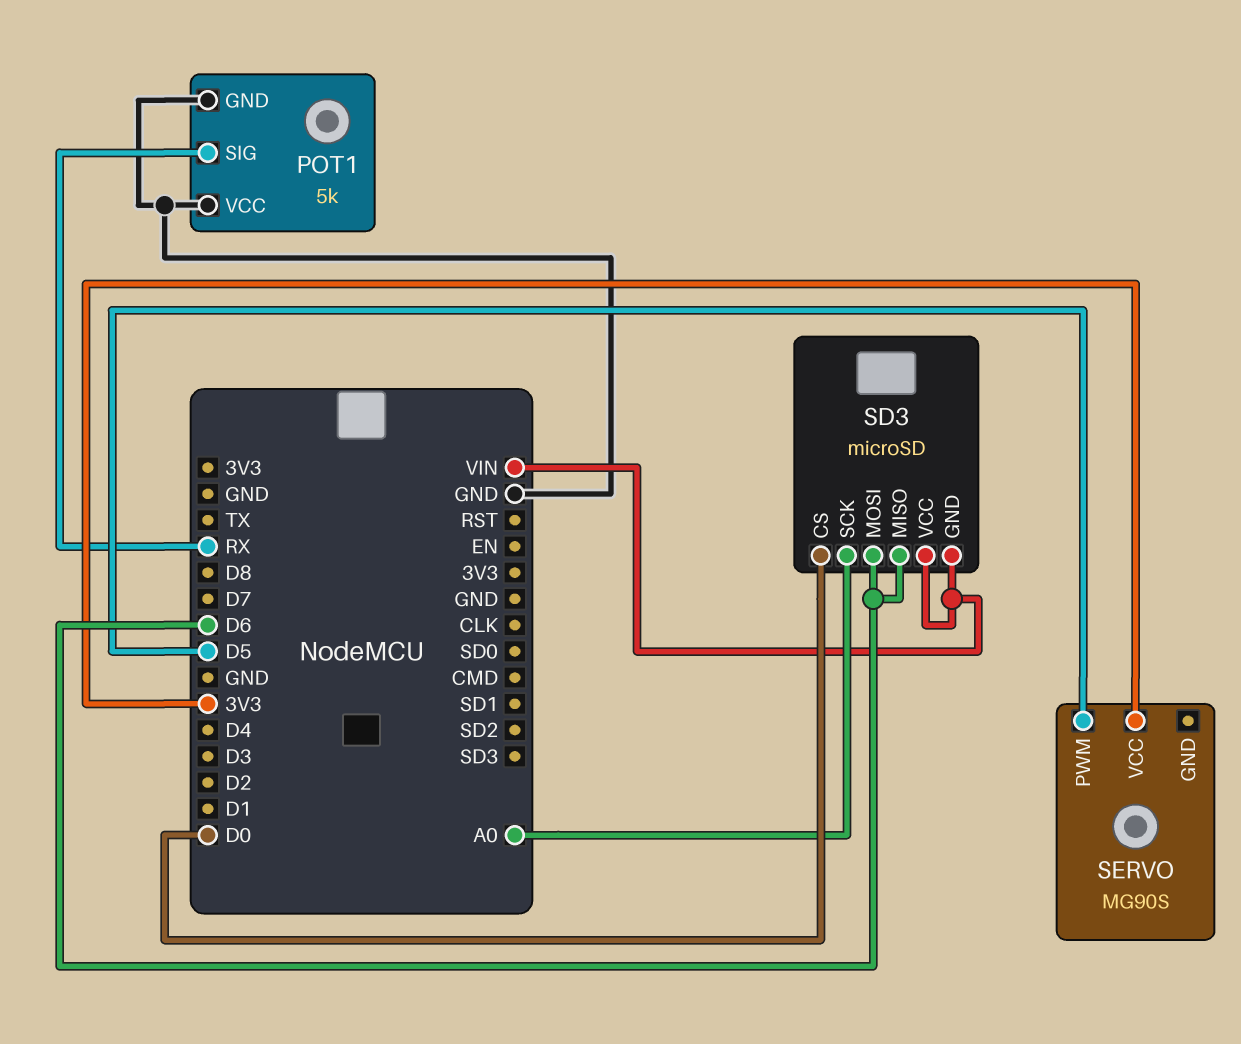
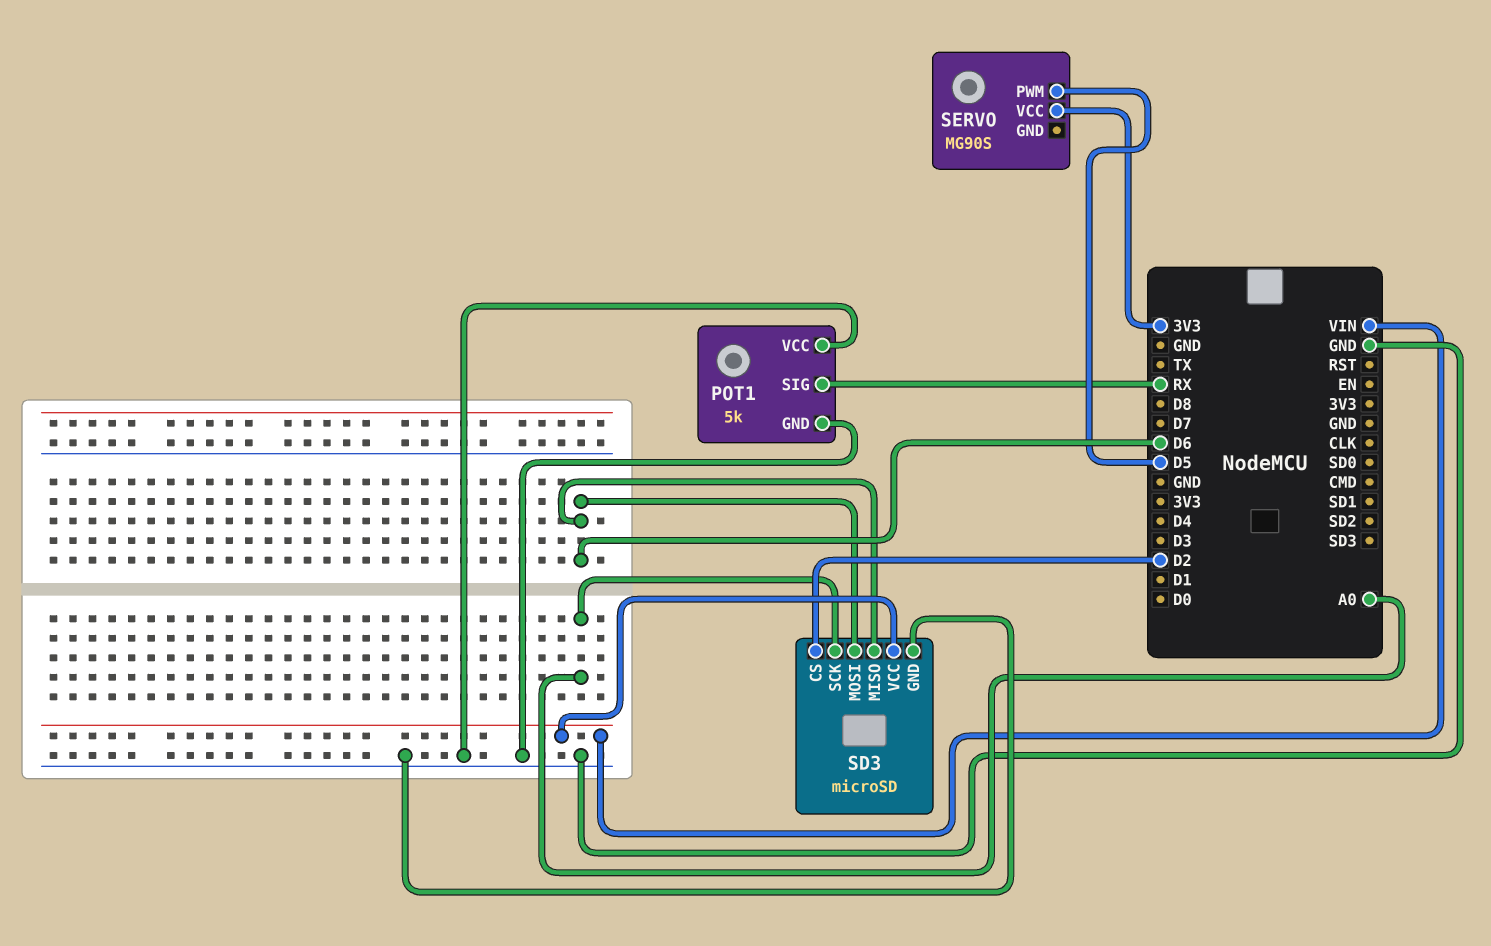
SD3 pin CS: D0 -> D2
SD3 pin GND: VIN -> GND

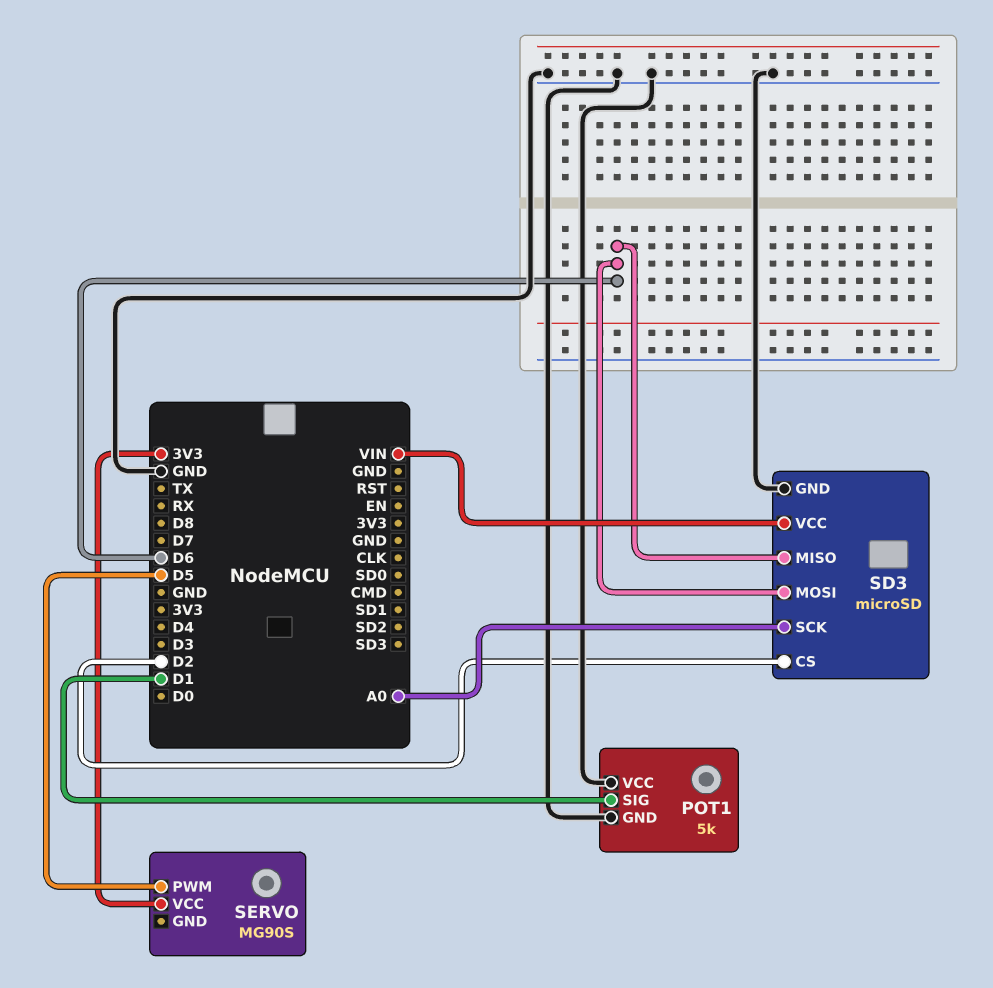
POT1 pin SIG: RX -> D1

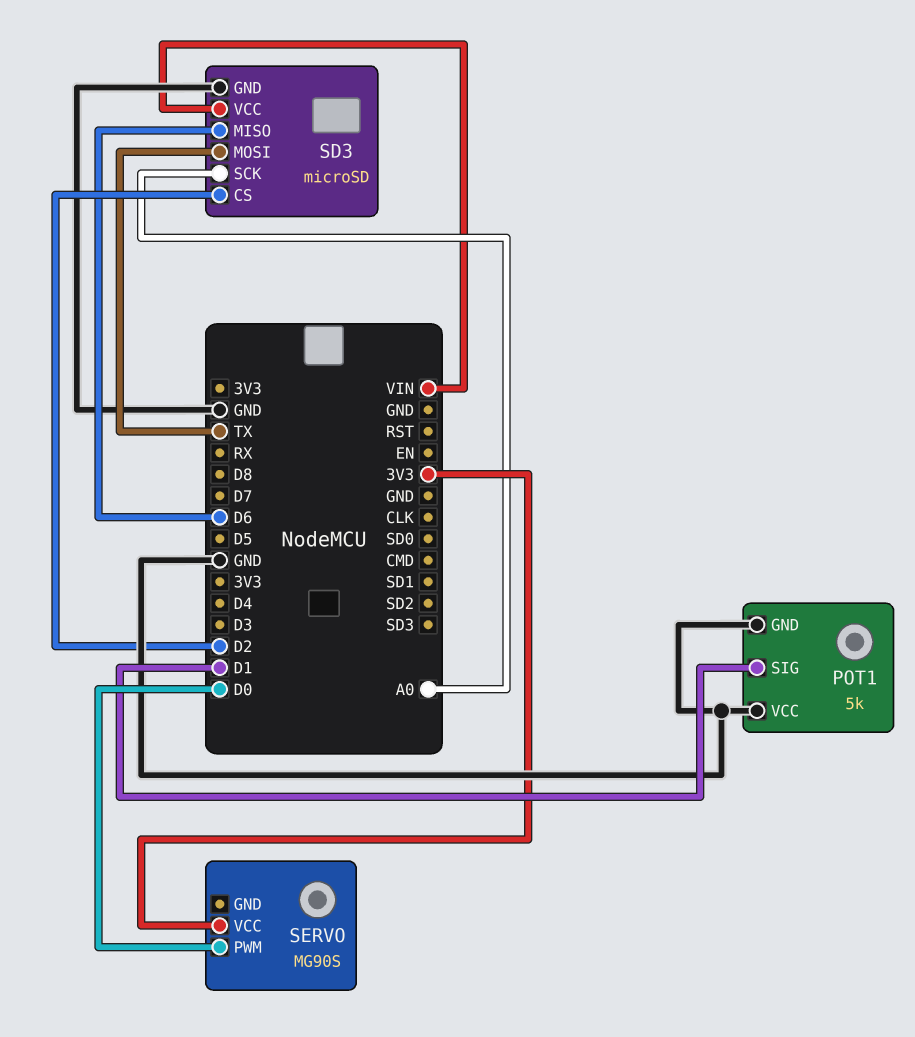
SD3 pin MOSI: D6 -> TX
SERVO pin PWM: D5 -> D0

